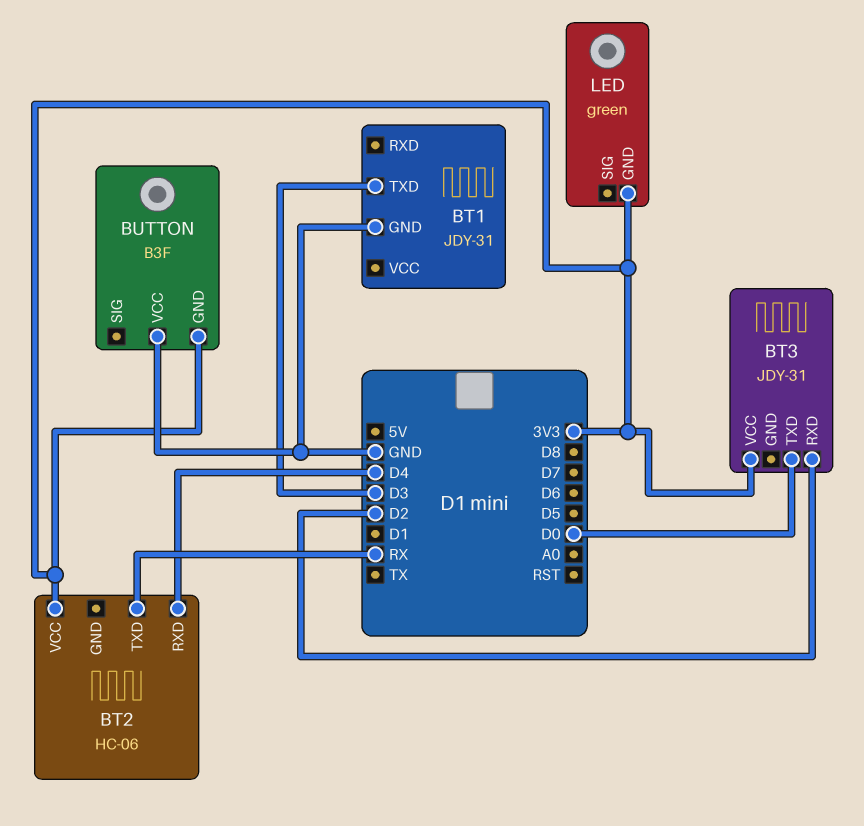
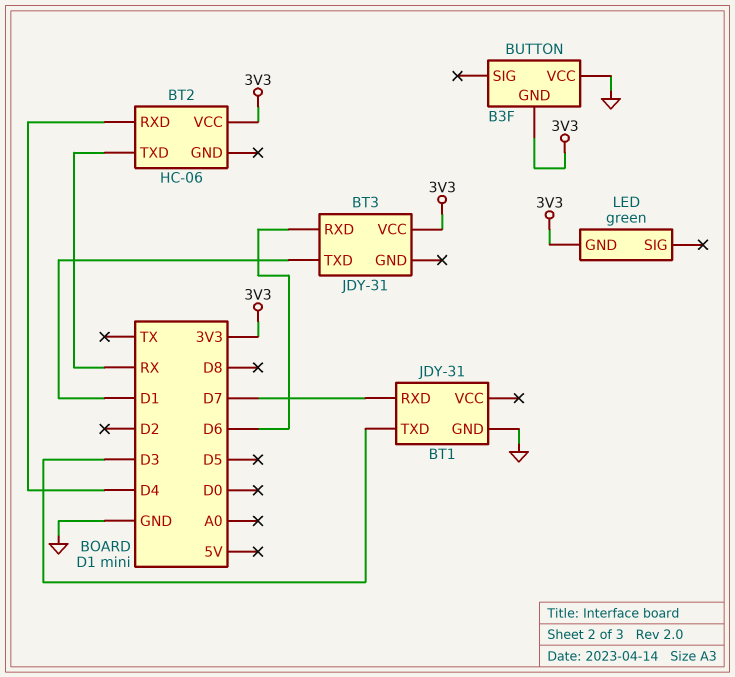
BT1 pin RXD: none -> D7
BT3 pin RXD: D2 -> D6
BT3 pin TXD: D0 -> D1

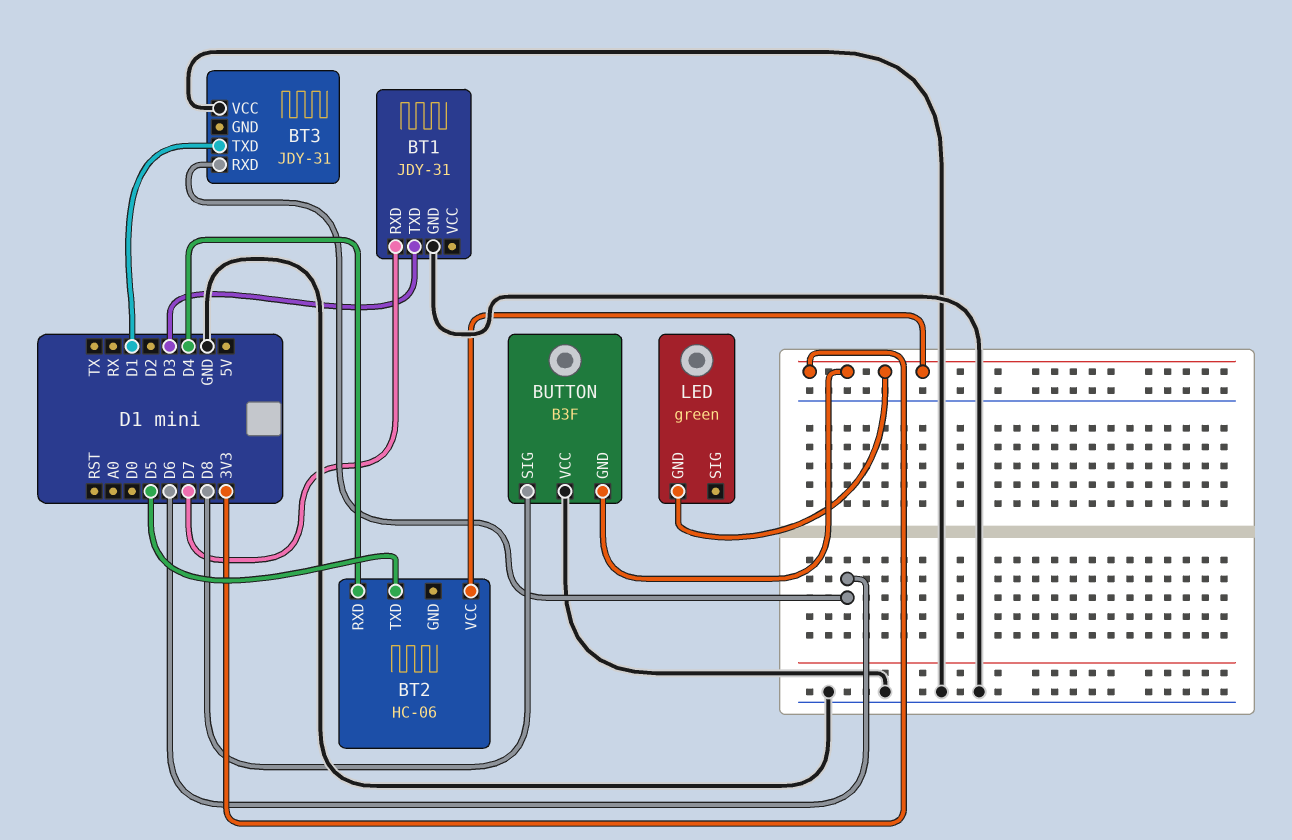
BT2 pin TXD: RX -> D5
BT3 pin VCC: 3V3 -> GND
BUTTON pin SIG: none -> D8

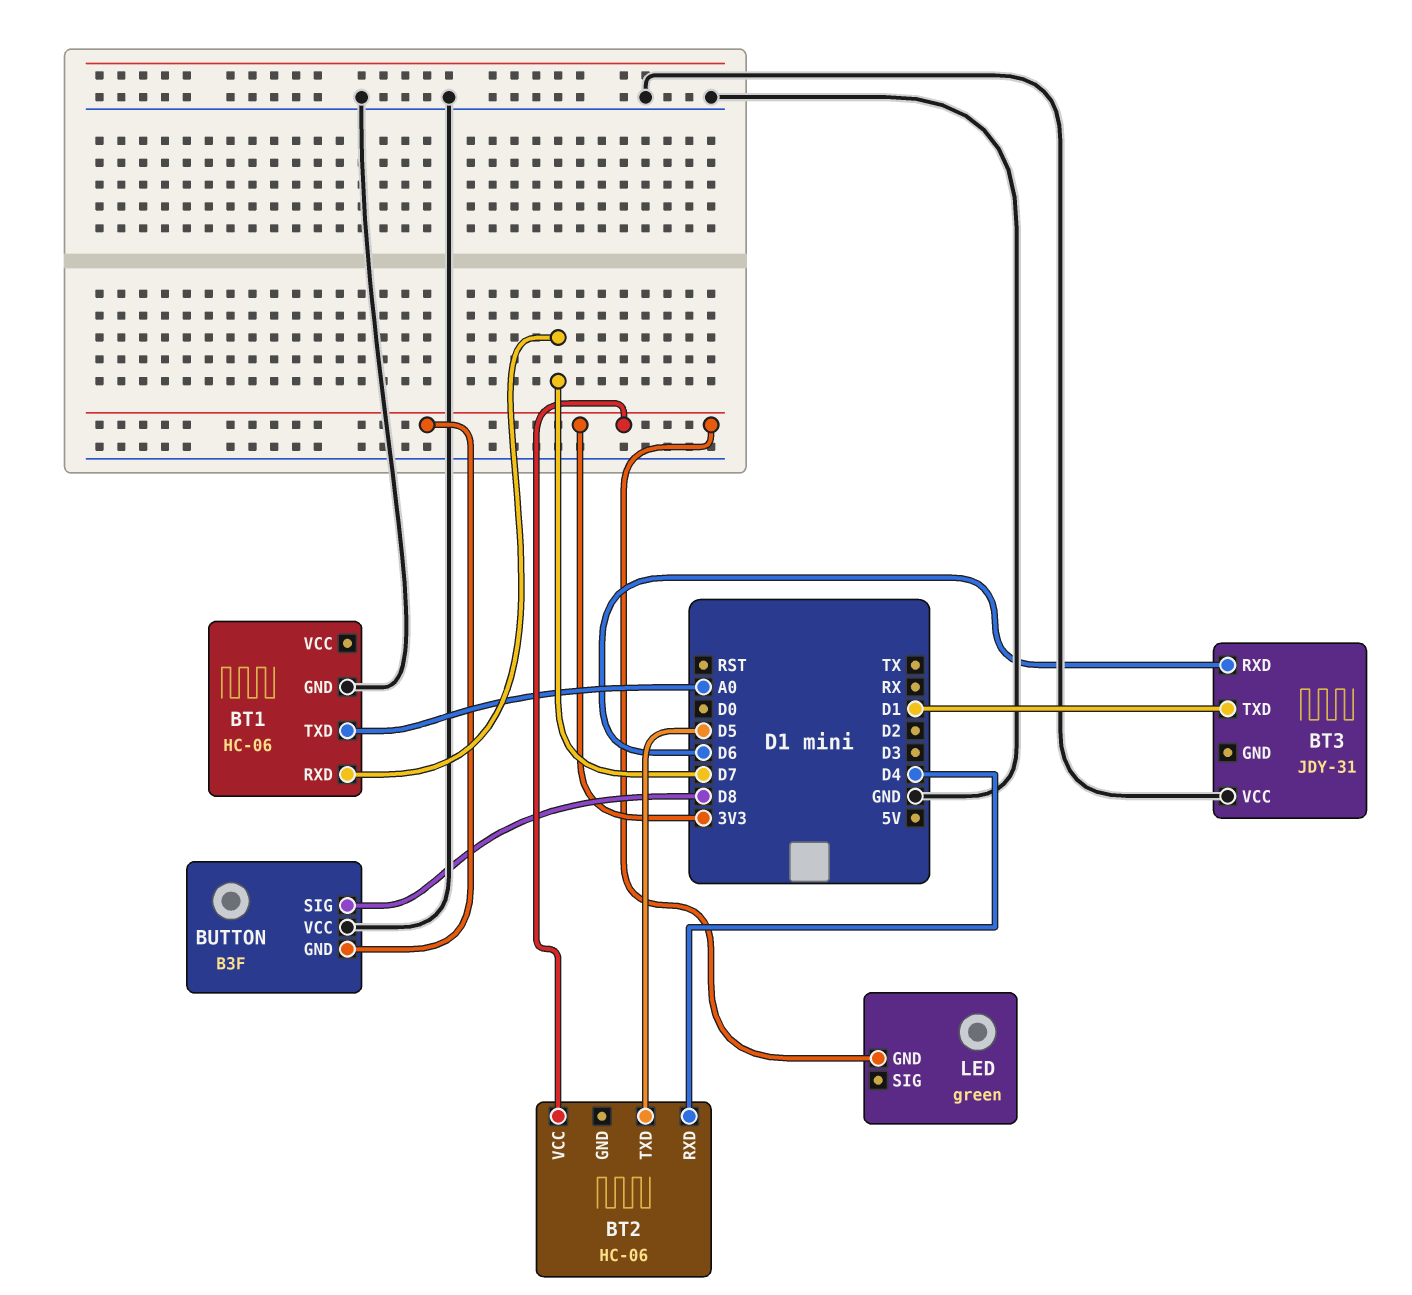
BT1: JDY-31 -> HC-06
BT1 pin TXD: D3 -> A0

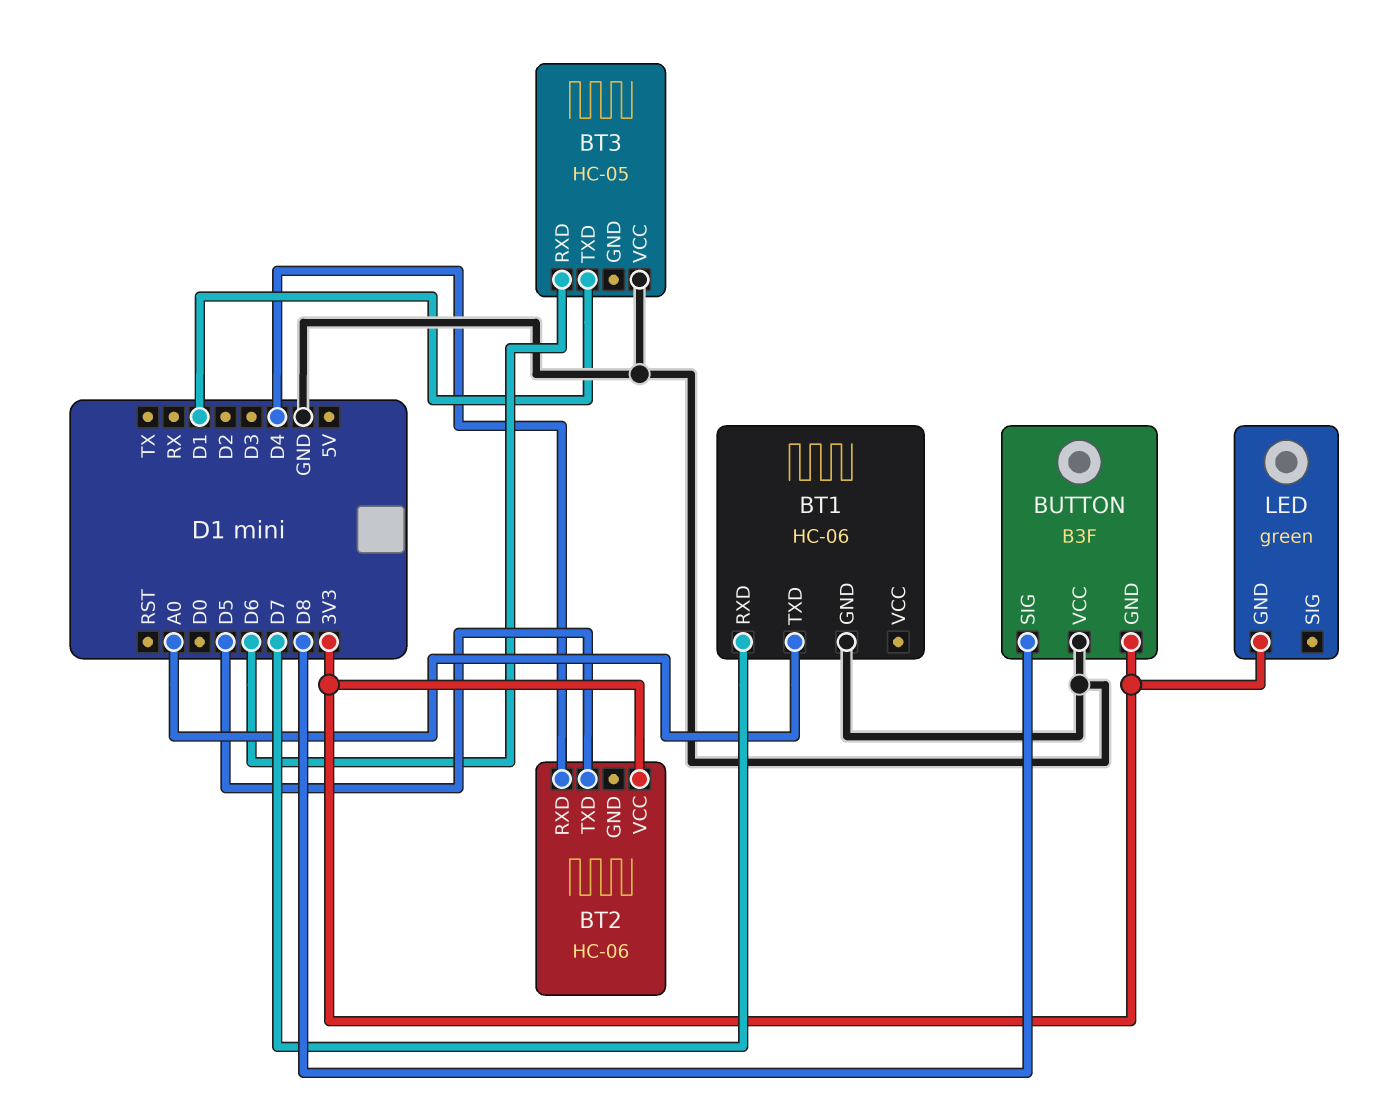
BT3: JDY-31 -> HC-05

